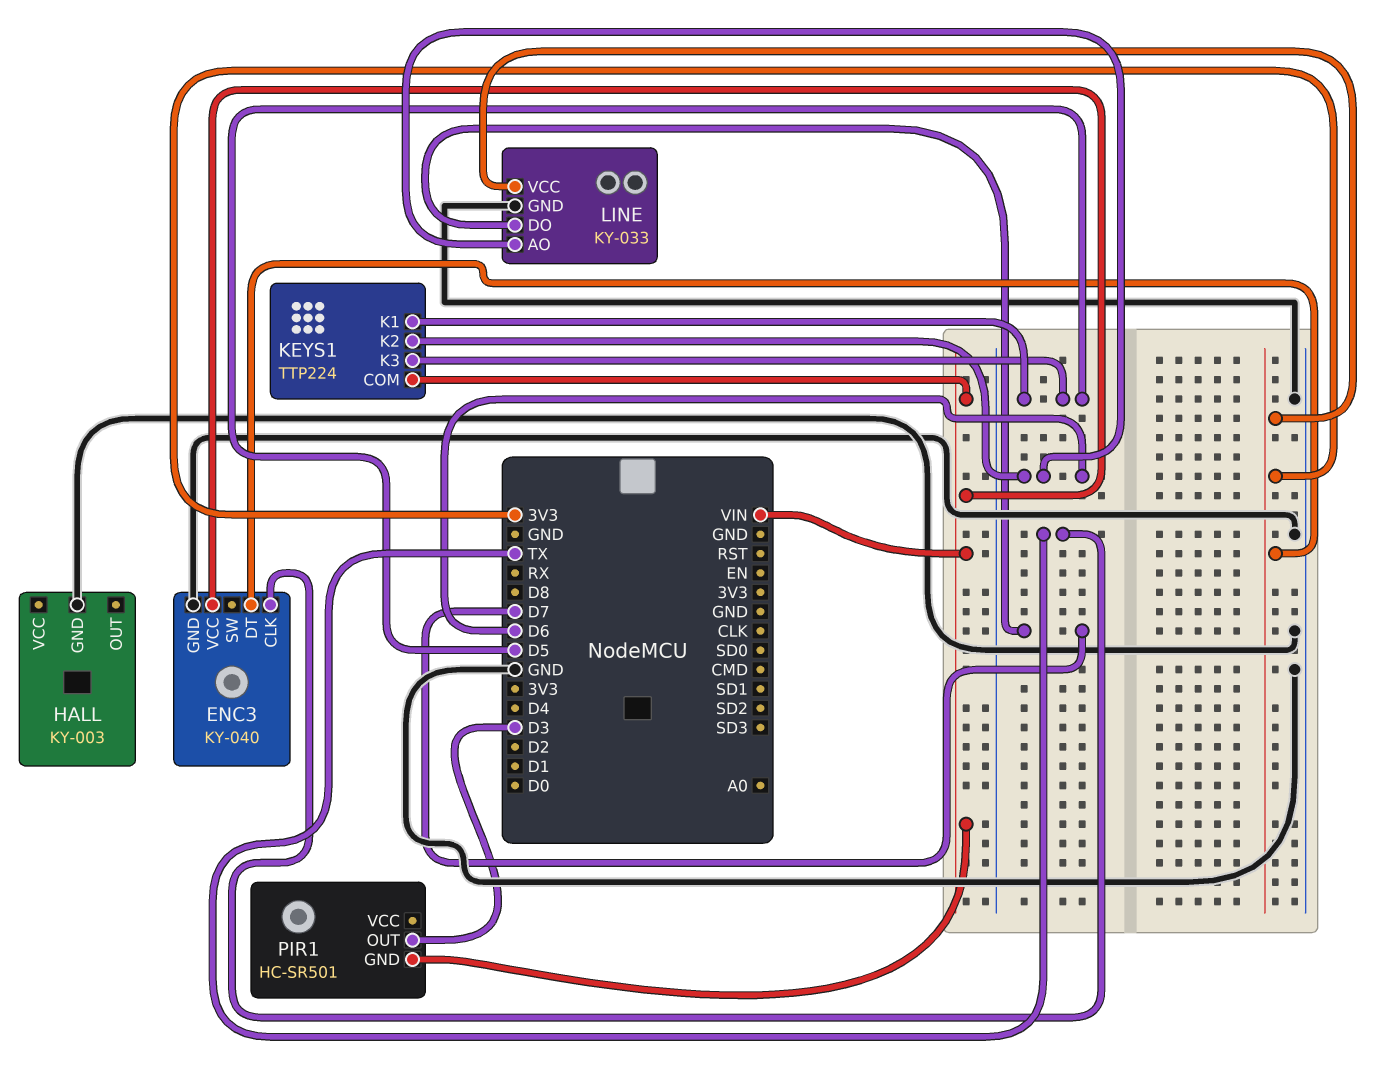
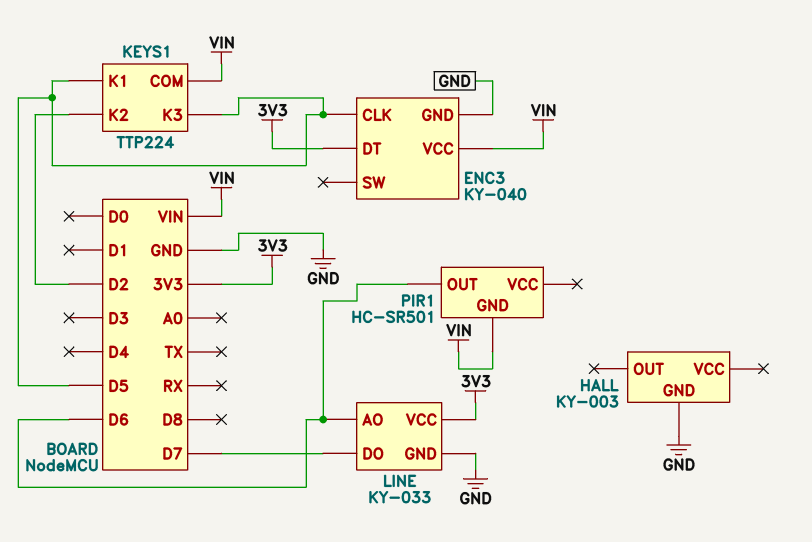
ENC3 pin CLK: TX -> D5
KEYS1 pin K2: D6 -> D2
PIR1 pin OUT: D3 -> D6

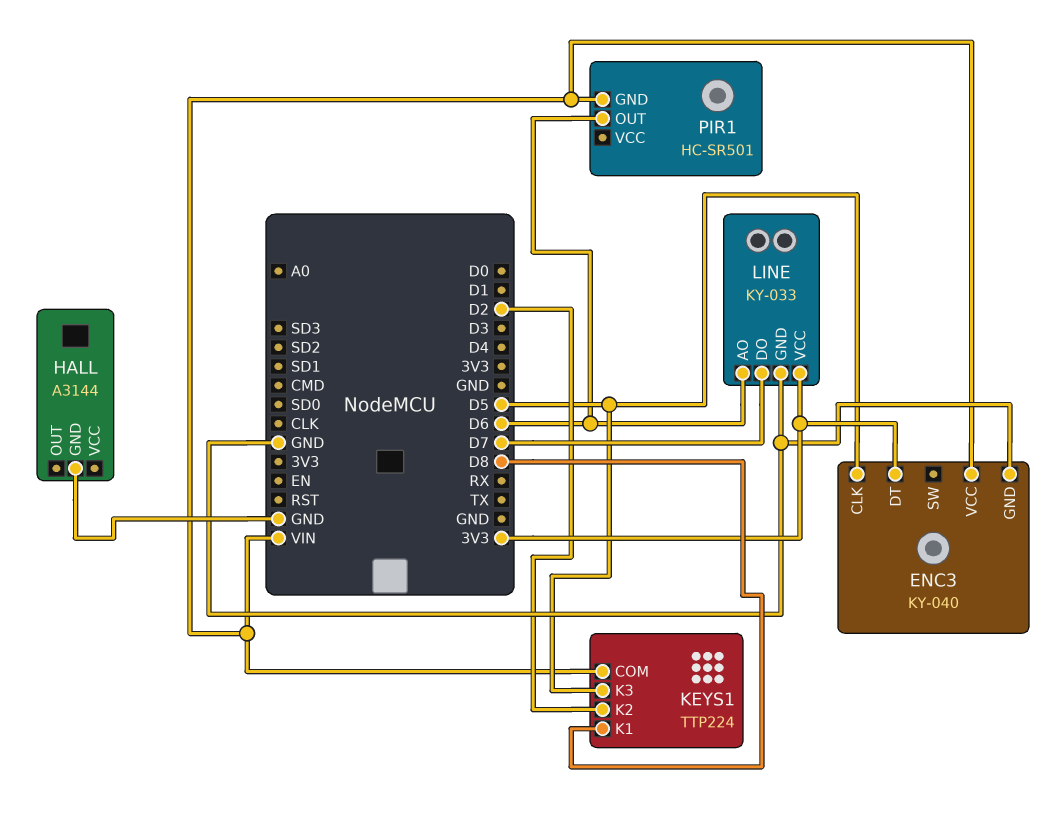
HALL: KY-003 -> A3144
KEYS1 pin K1: D5 -> D8

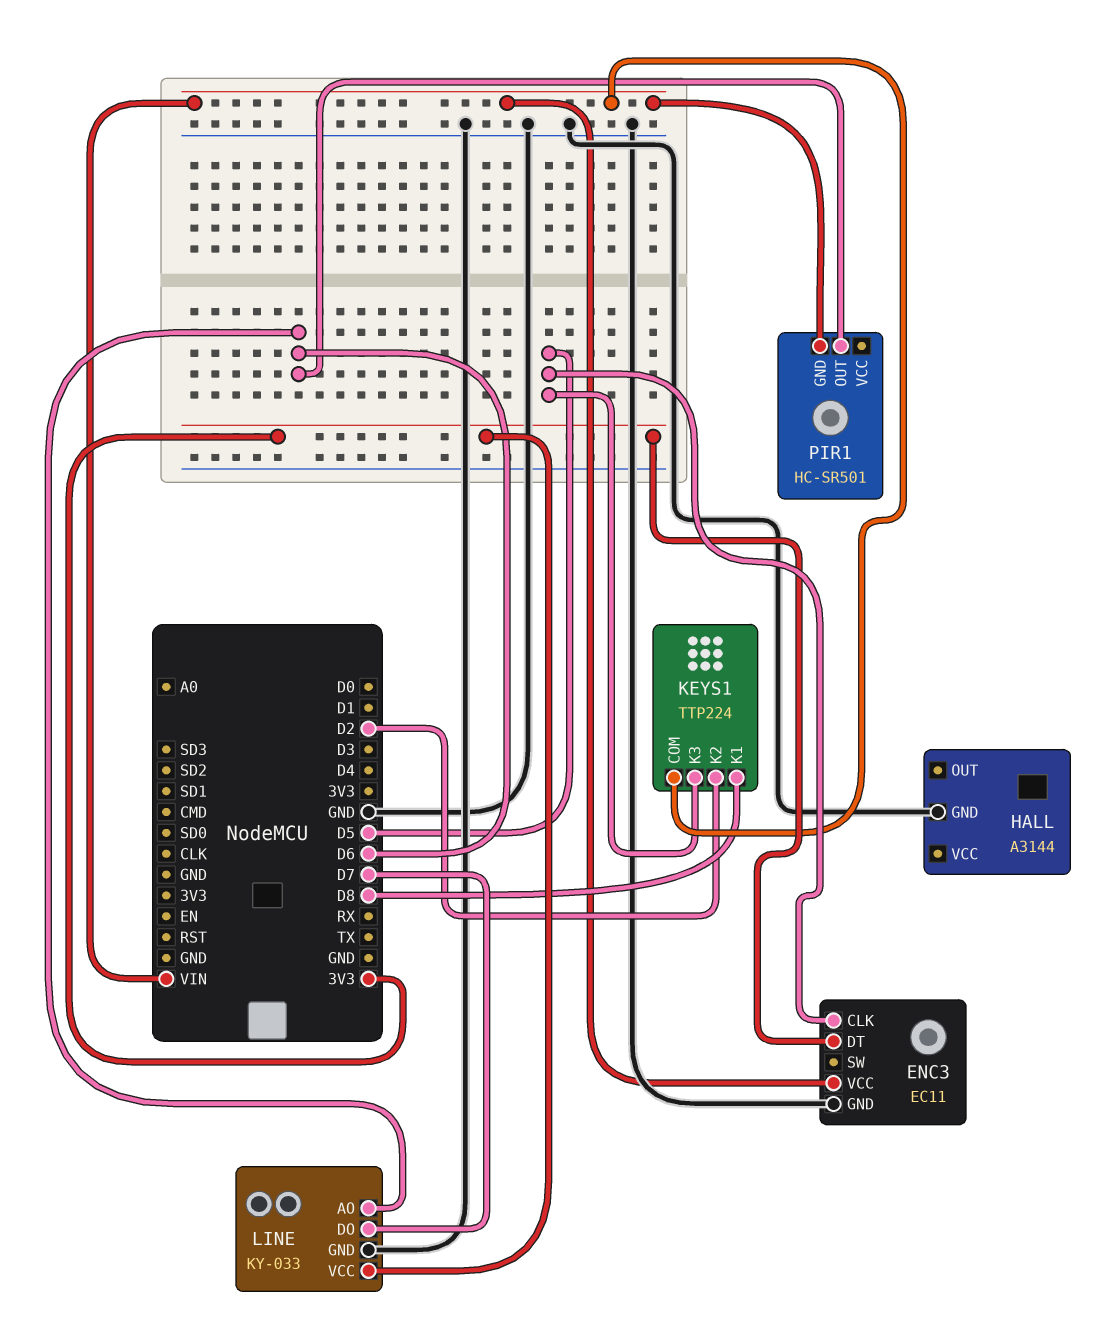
ENC3: KY-040 -> EC11

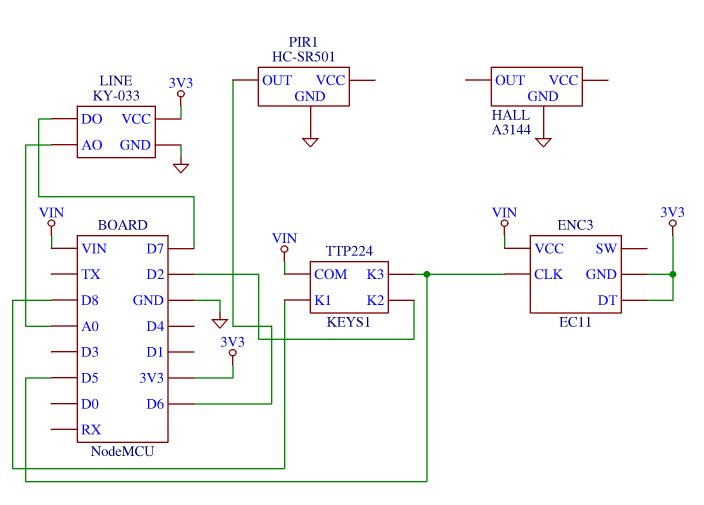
ENC3 pin GND: GND -> 3V3
LINE pin AO: D6 -> A0
PIR1 pin GND: VIN -> GND

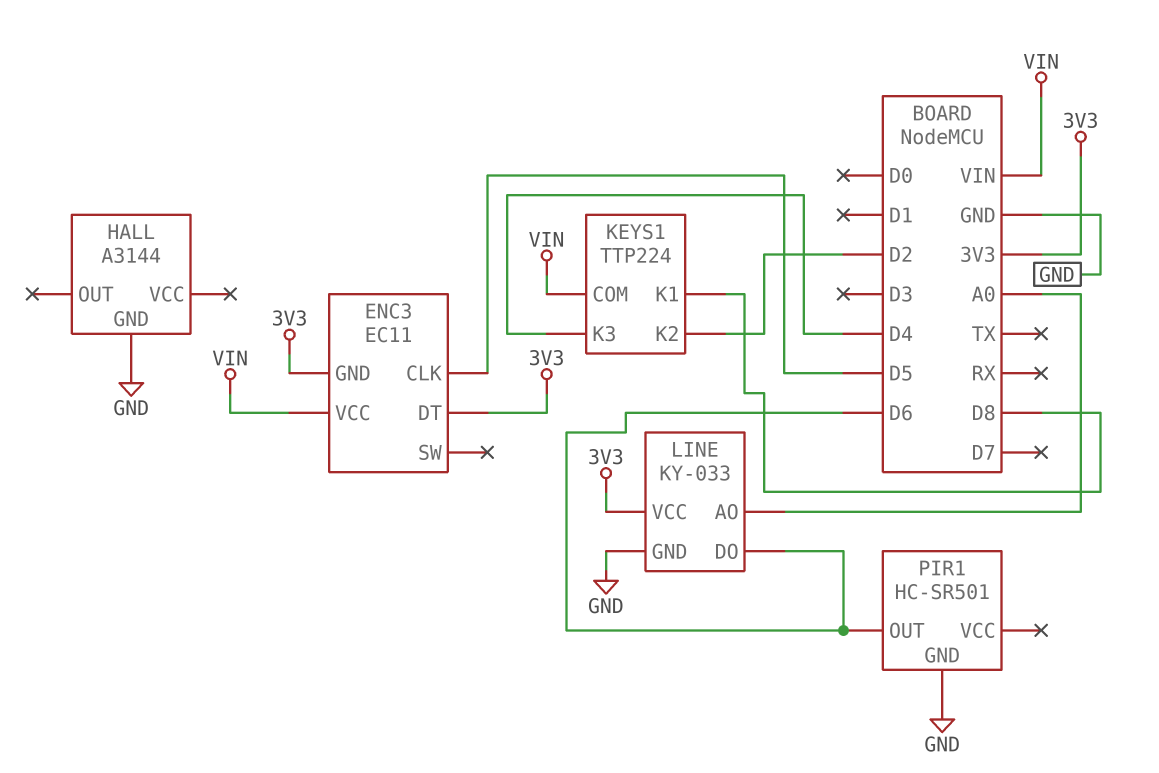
KEYS1 pin K3: D5 -> D4
LINE pin DO: D7 -> D6

